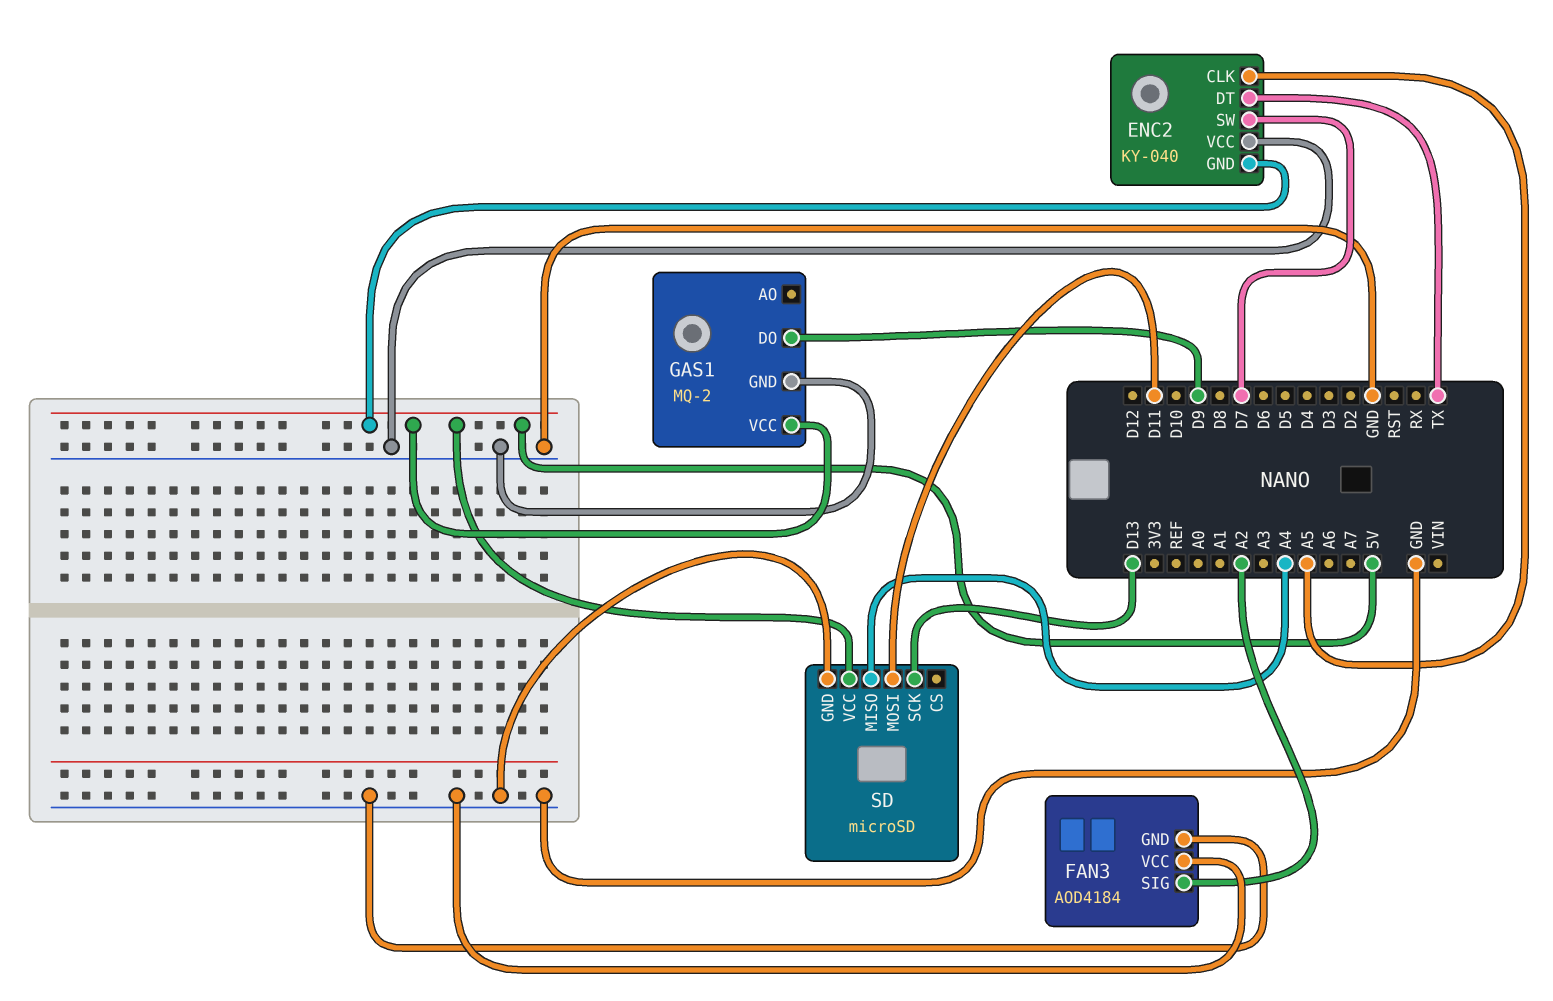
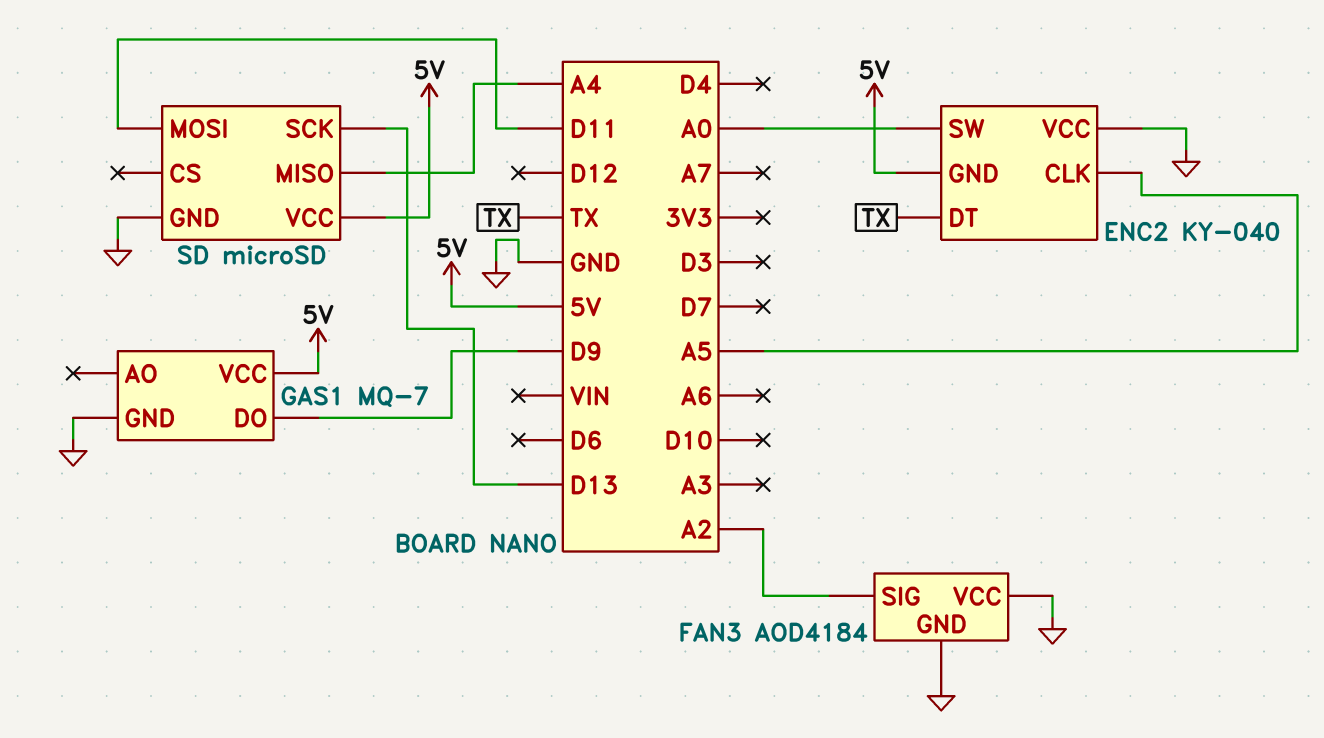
ENC2 pin SW: D7 -> A0
GAS1: MQ-2 -> MQ-7

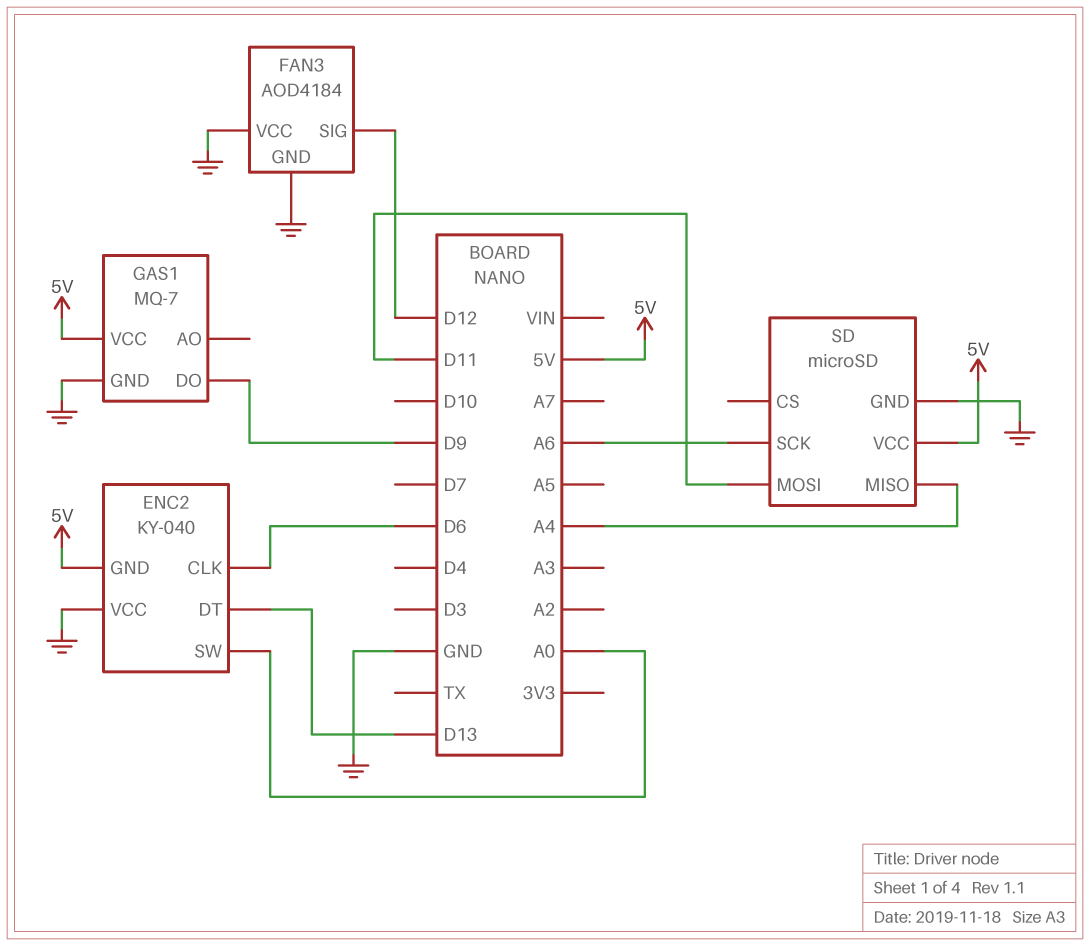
ENC2 pin CLK: A5 -> D6
ENC2 pin DT: TX -> D13
FAN3 pin SIG: A2 -> D12
SD pin SCK: D13 -> A6

